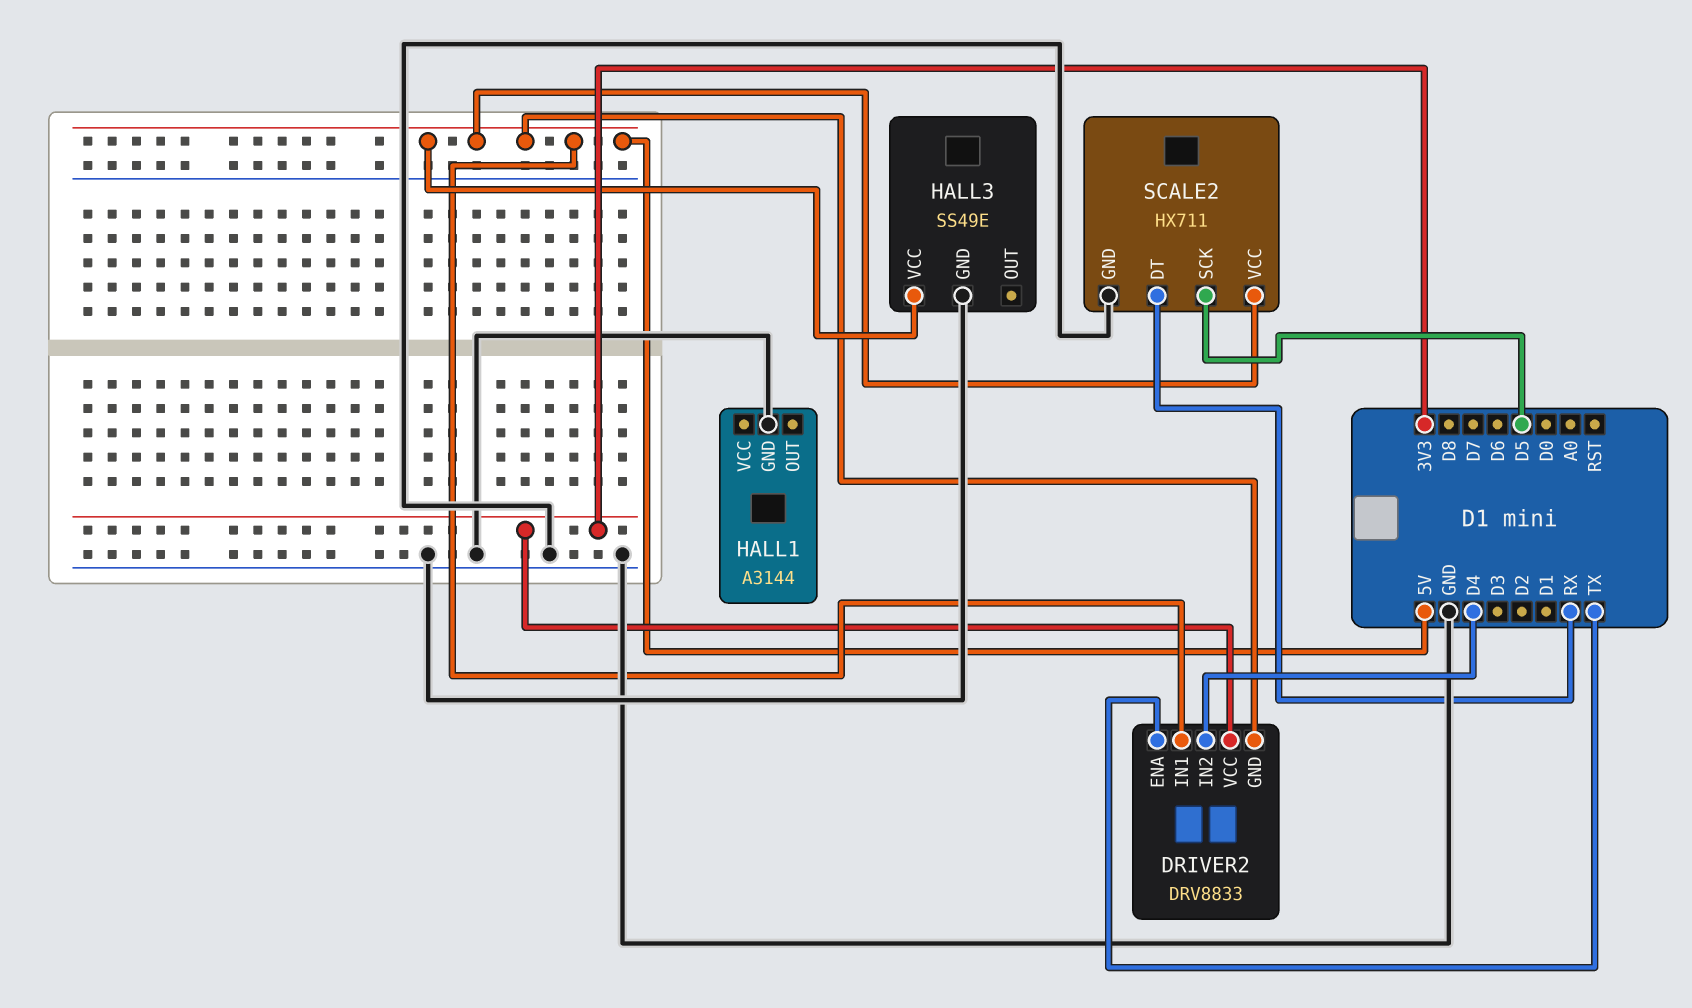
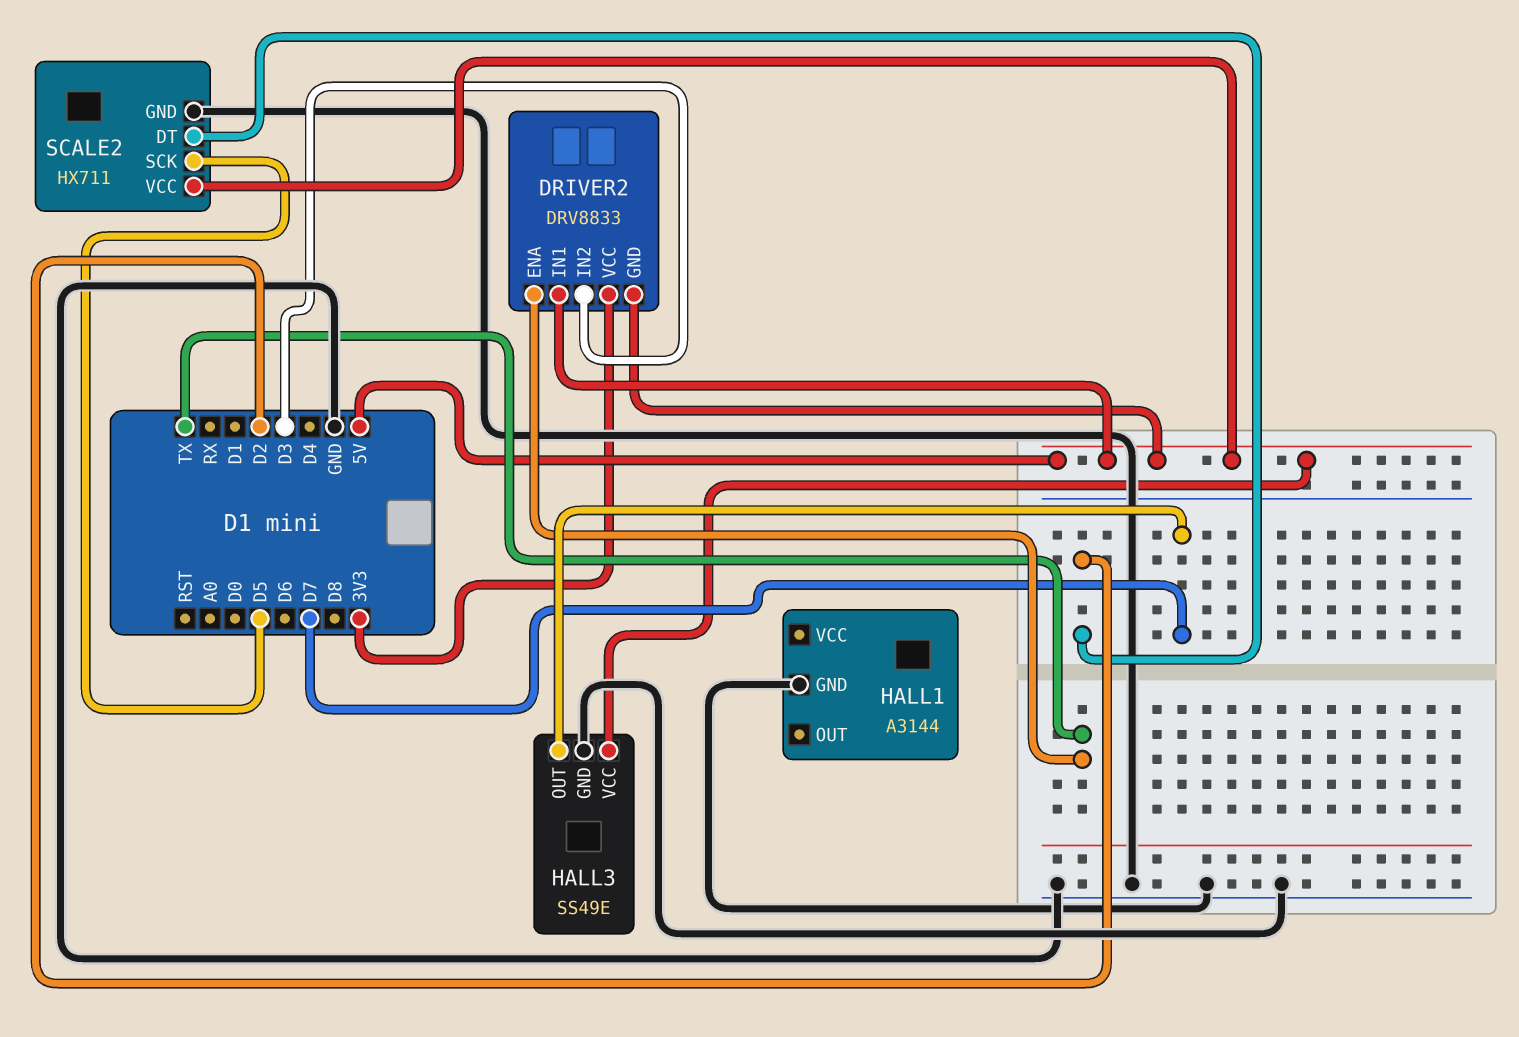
DRIVER2 pin IN2: D4 -> D3
HALL3 pin OUT: none -> D7
SCALE2 pin DT: RX -> D2

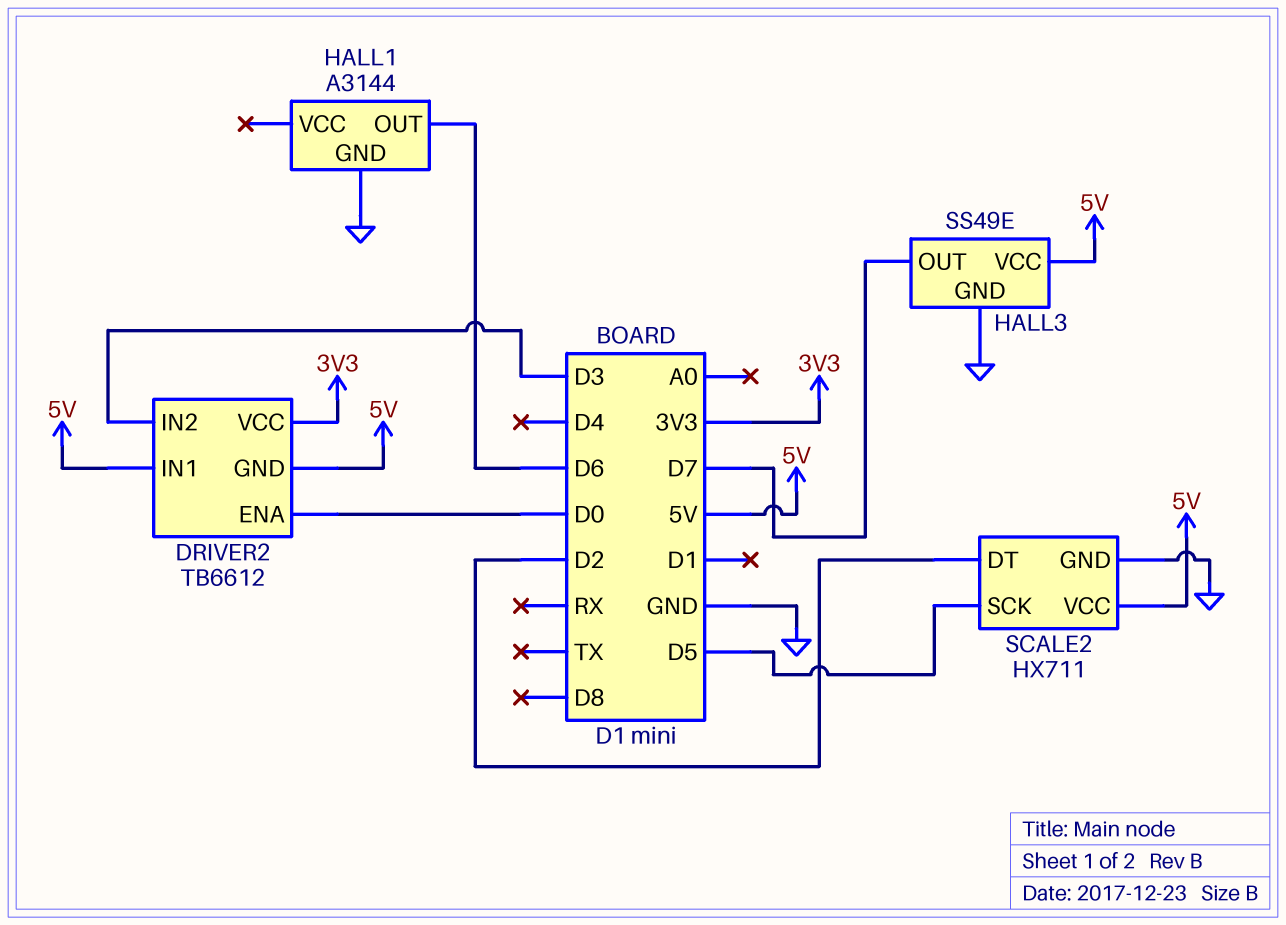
DRIVER2: DRV8833 -> TB6612
DRIVER2 pin ENA: TX -> D0
HALL1 pin OUT: none -> D6

